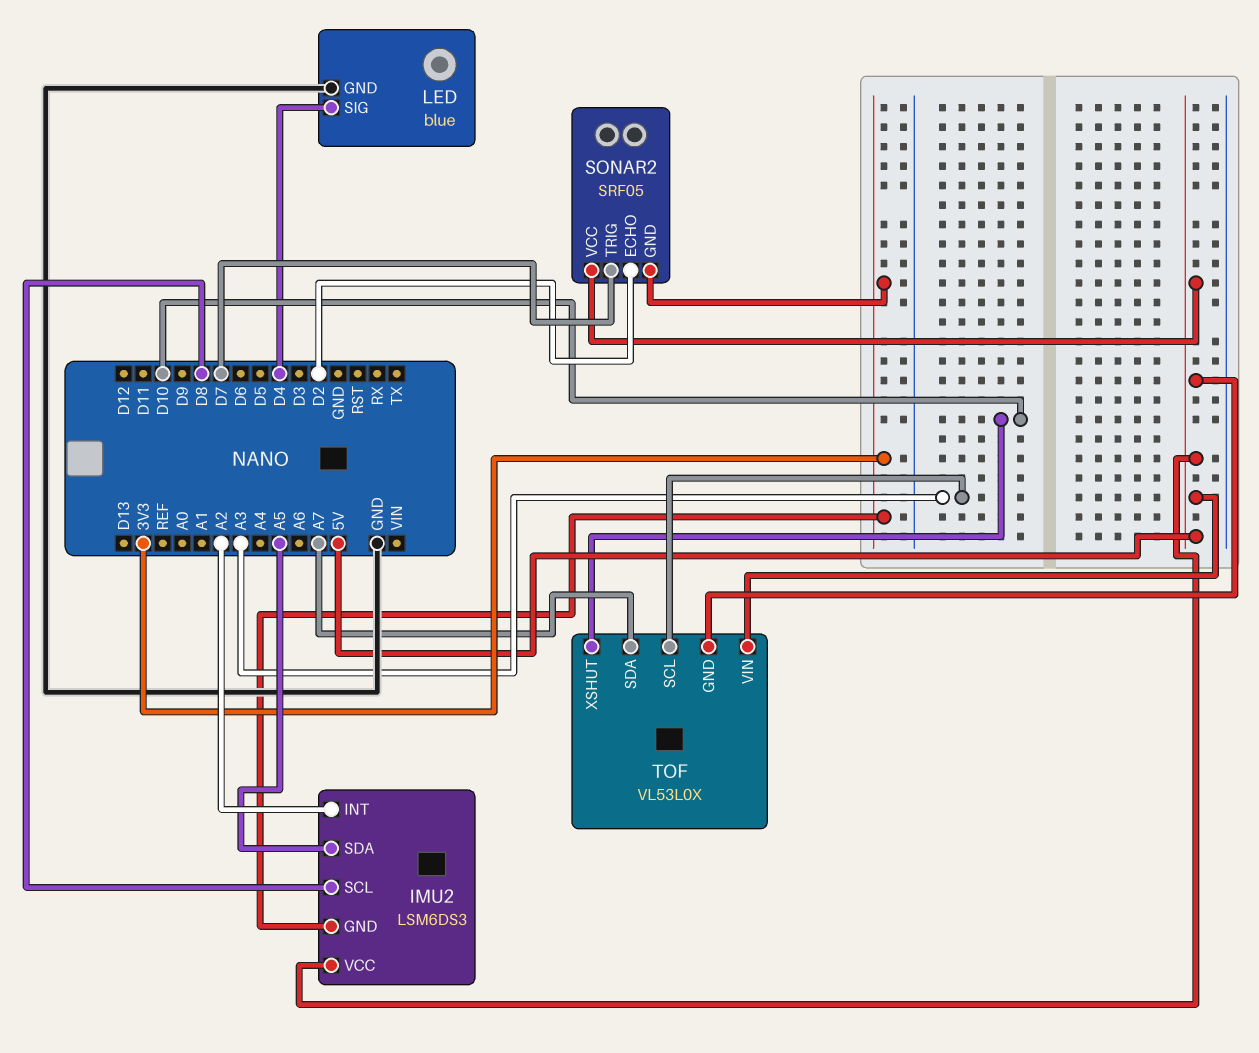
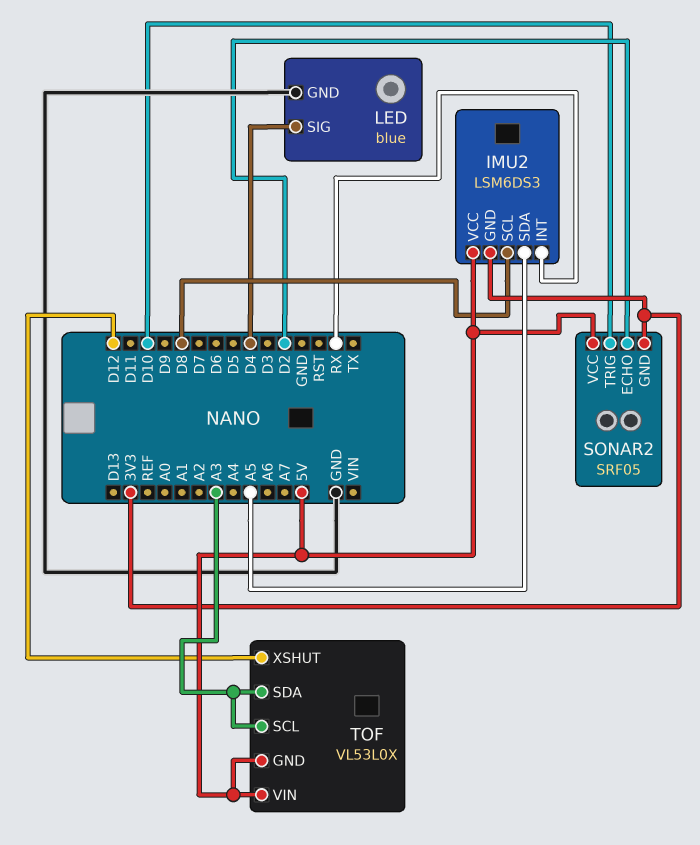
IMU2 pin INT: A2 -> RX
SONAR2 pin TRIG: D7 -> D10
TOF pin SDA: A7 -> A3
TOF pin XSHUT: D10 -> D12

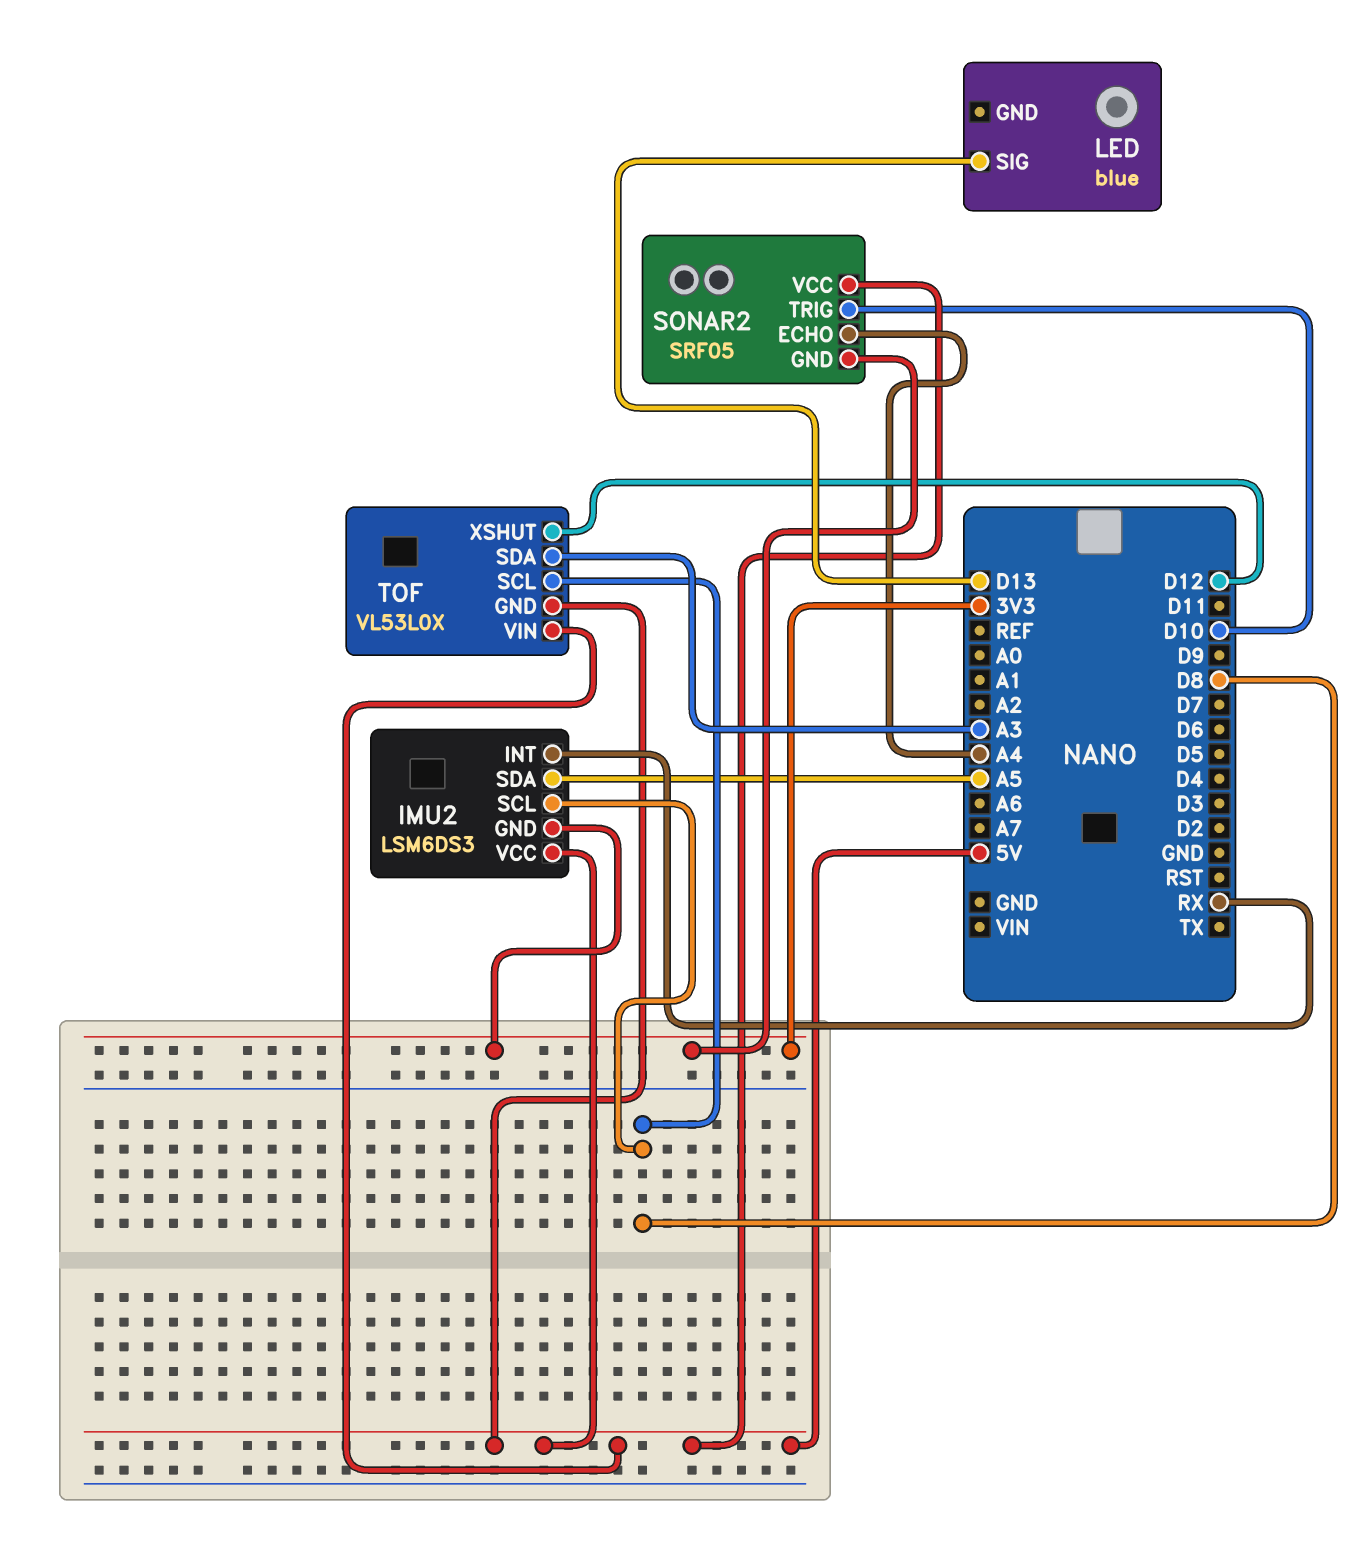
LED pin GND: GND -> none
LED pin SIG: D4 -> D13
SONAR2 pin ECHO: D2 -> A4
TOF pin SCL: A3 -> D8

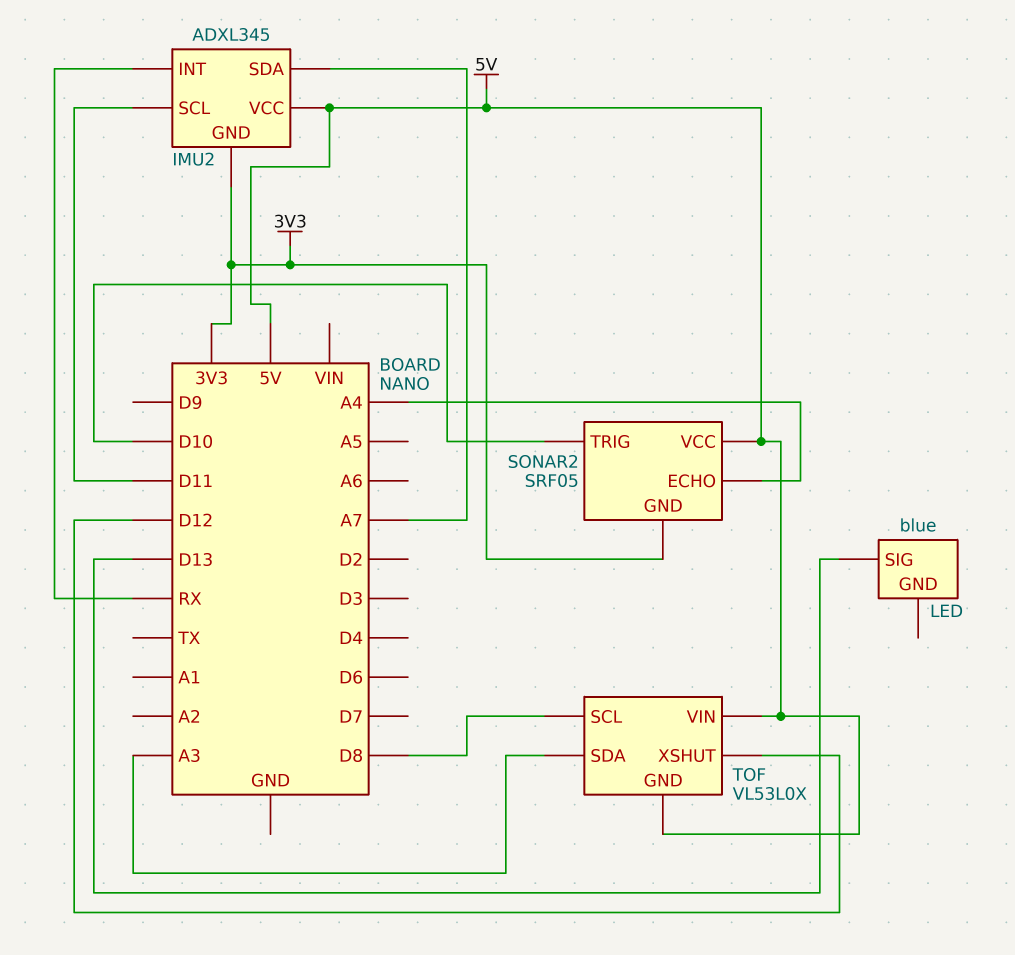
IMU2: LSM6DS3 -> ADXL345
IMU2 pin SCL: D8 -> D11
IMU2 pin SDA: A5 -> A7

